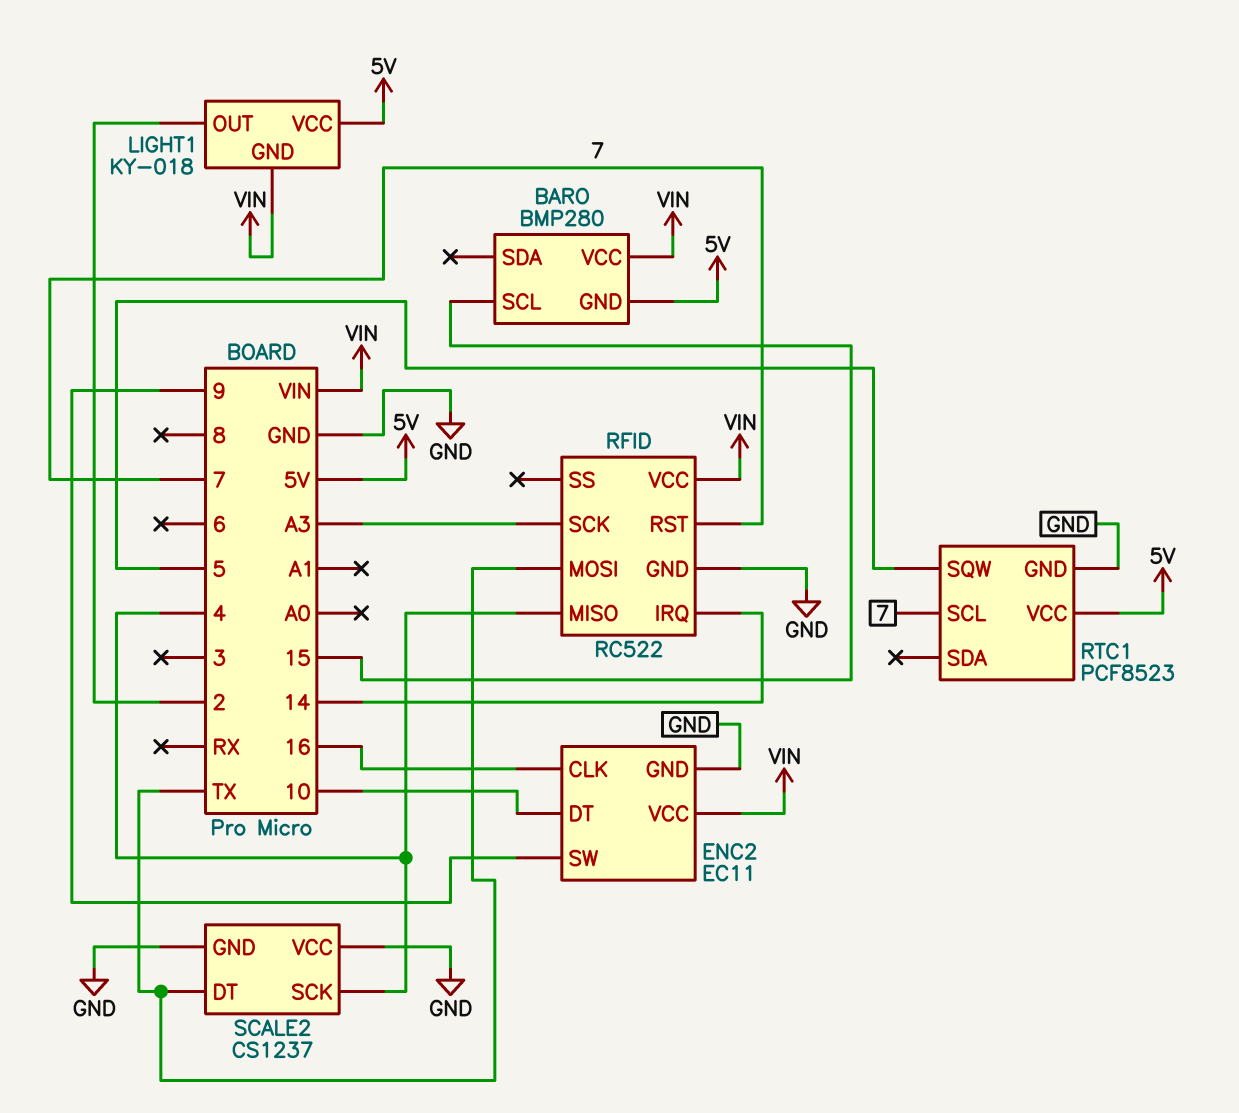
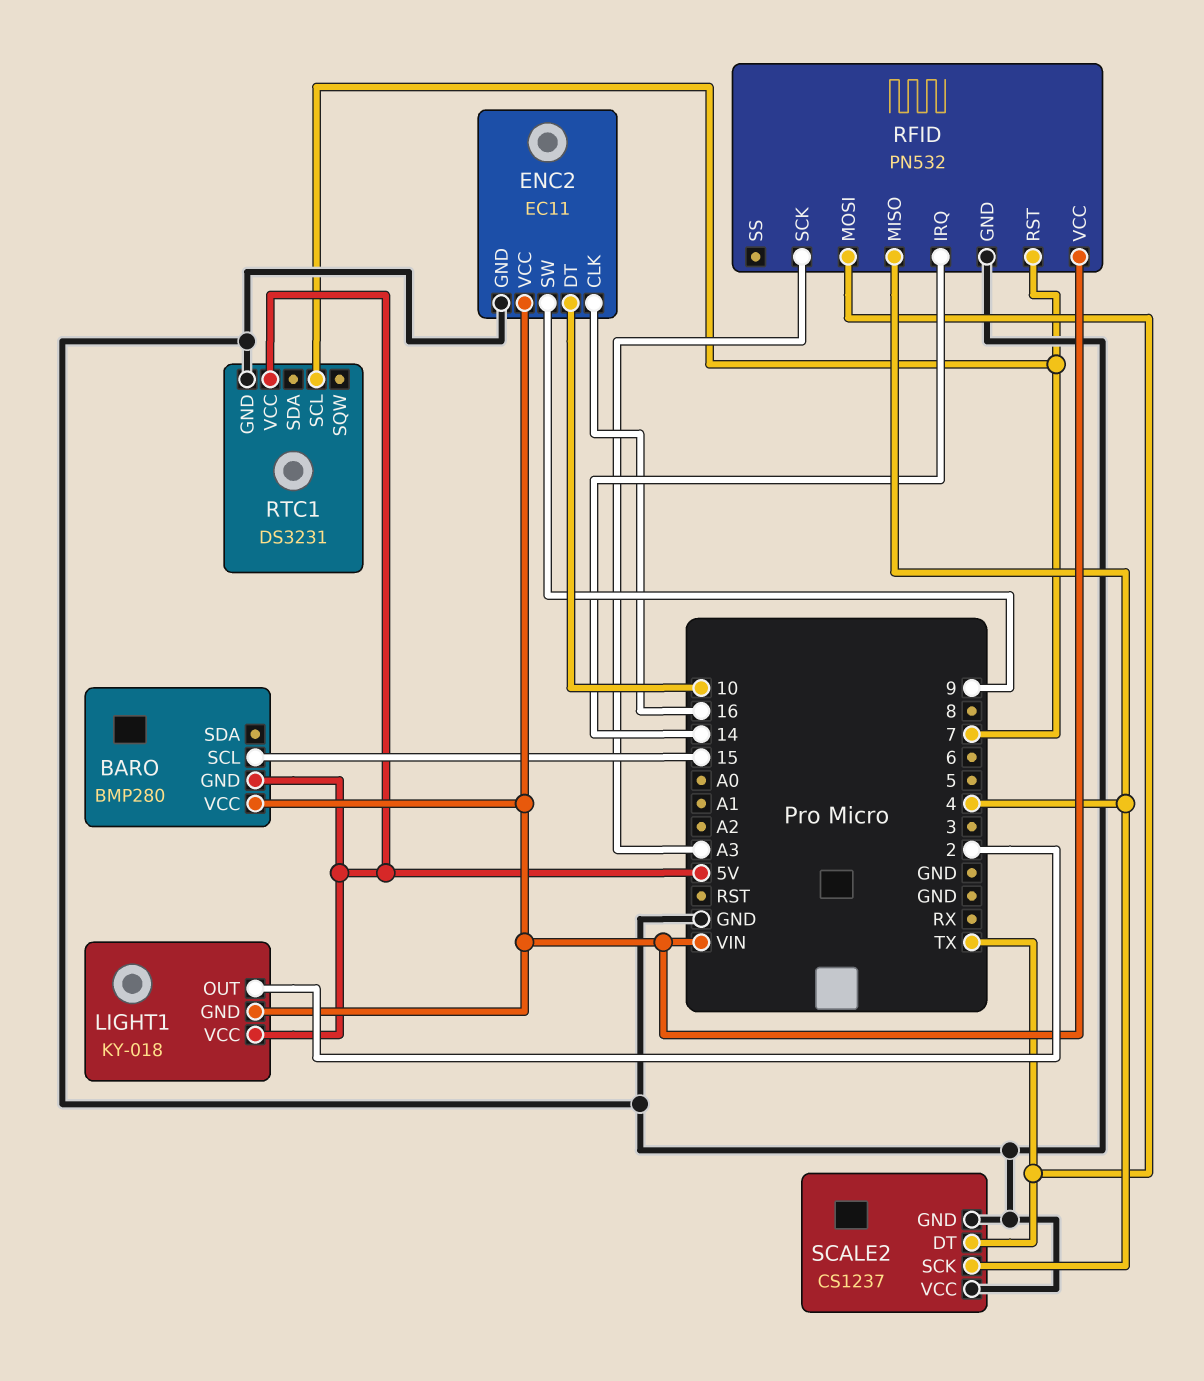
RFID: RC522 -> PN532
RTC1: PCF8523 -> DS3231
RTC1 pin SQW: 5 -> none

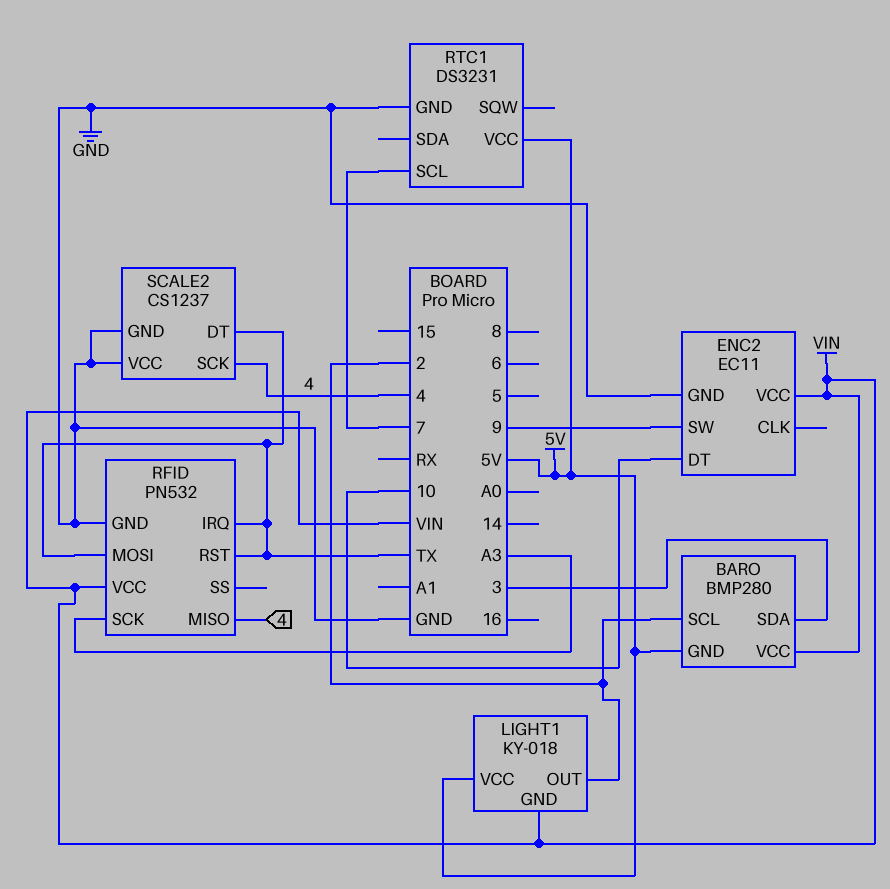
BARO pin SCL: 15 -> 2
BARO pin SDA: none -> 3
ENC2 pin CLK: 16 -> none
RFID pin IRQ: 14 -> TX
RFID pin RST: 7 -> TX

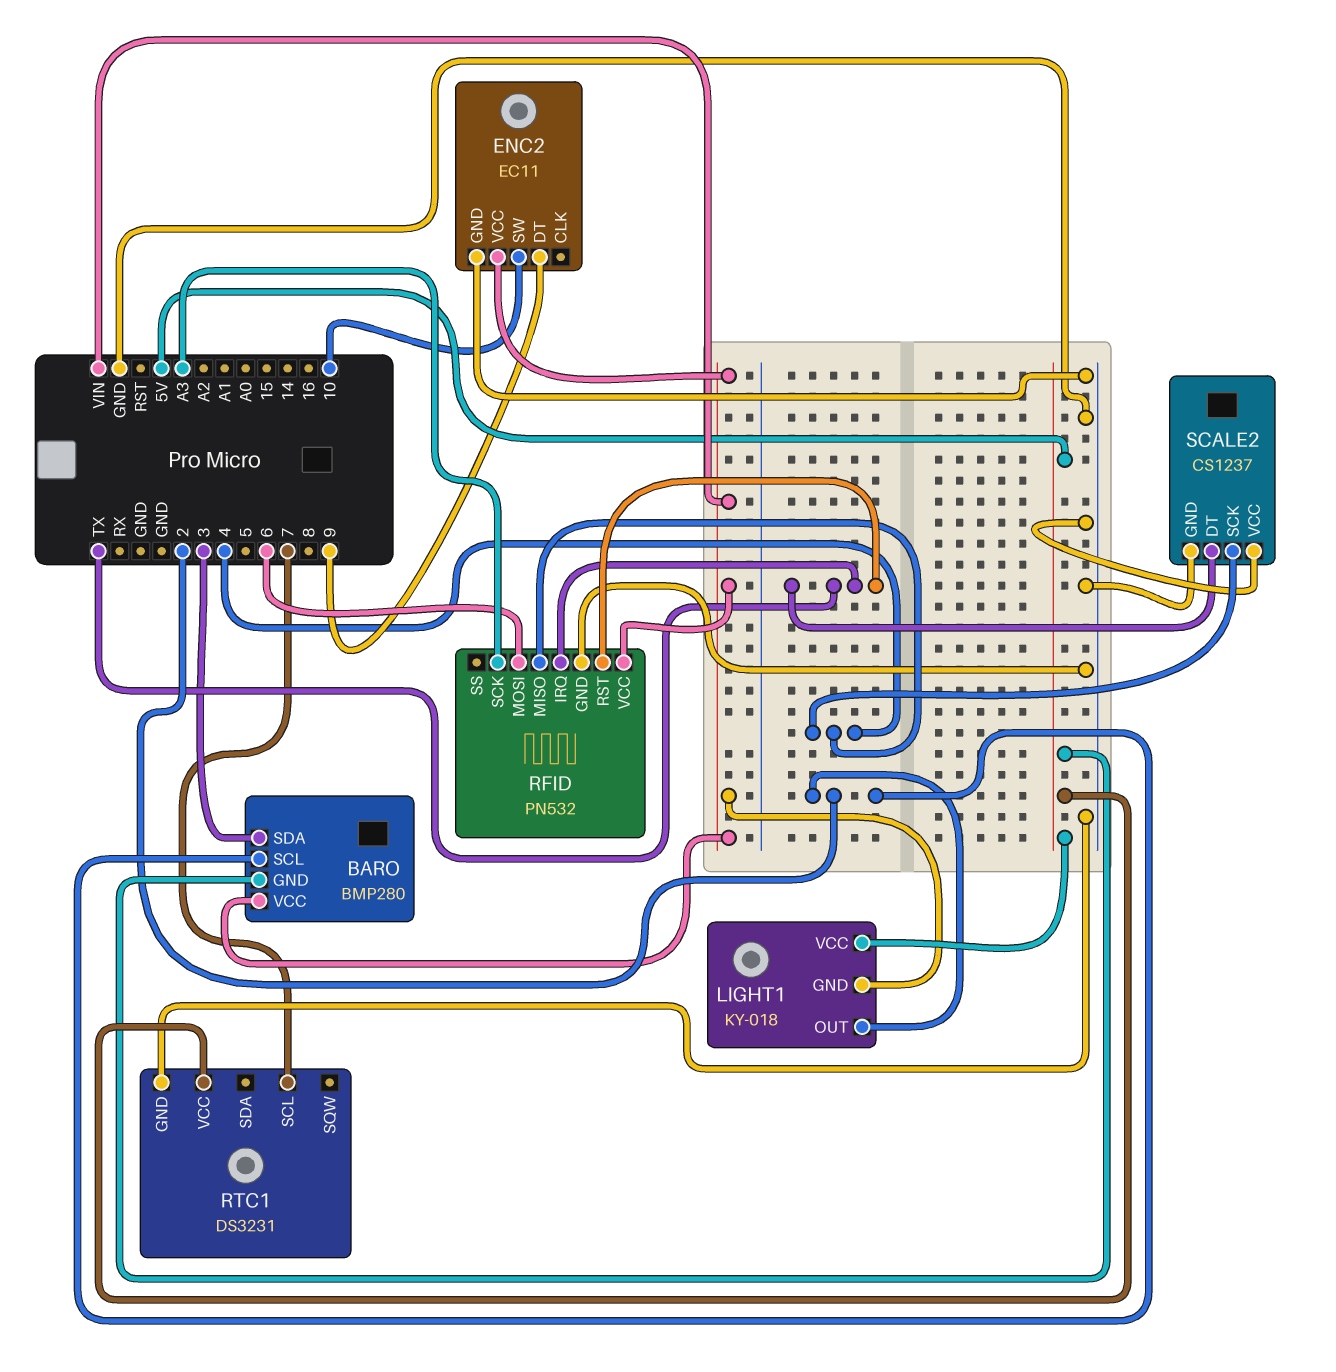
ENC2 pin DT: 10 -> 9
ENC2 pin SW: 9 -> 10
RFID pin MOSI: TX -> 6

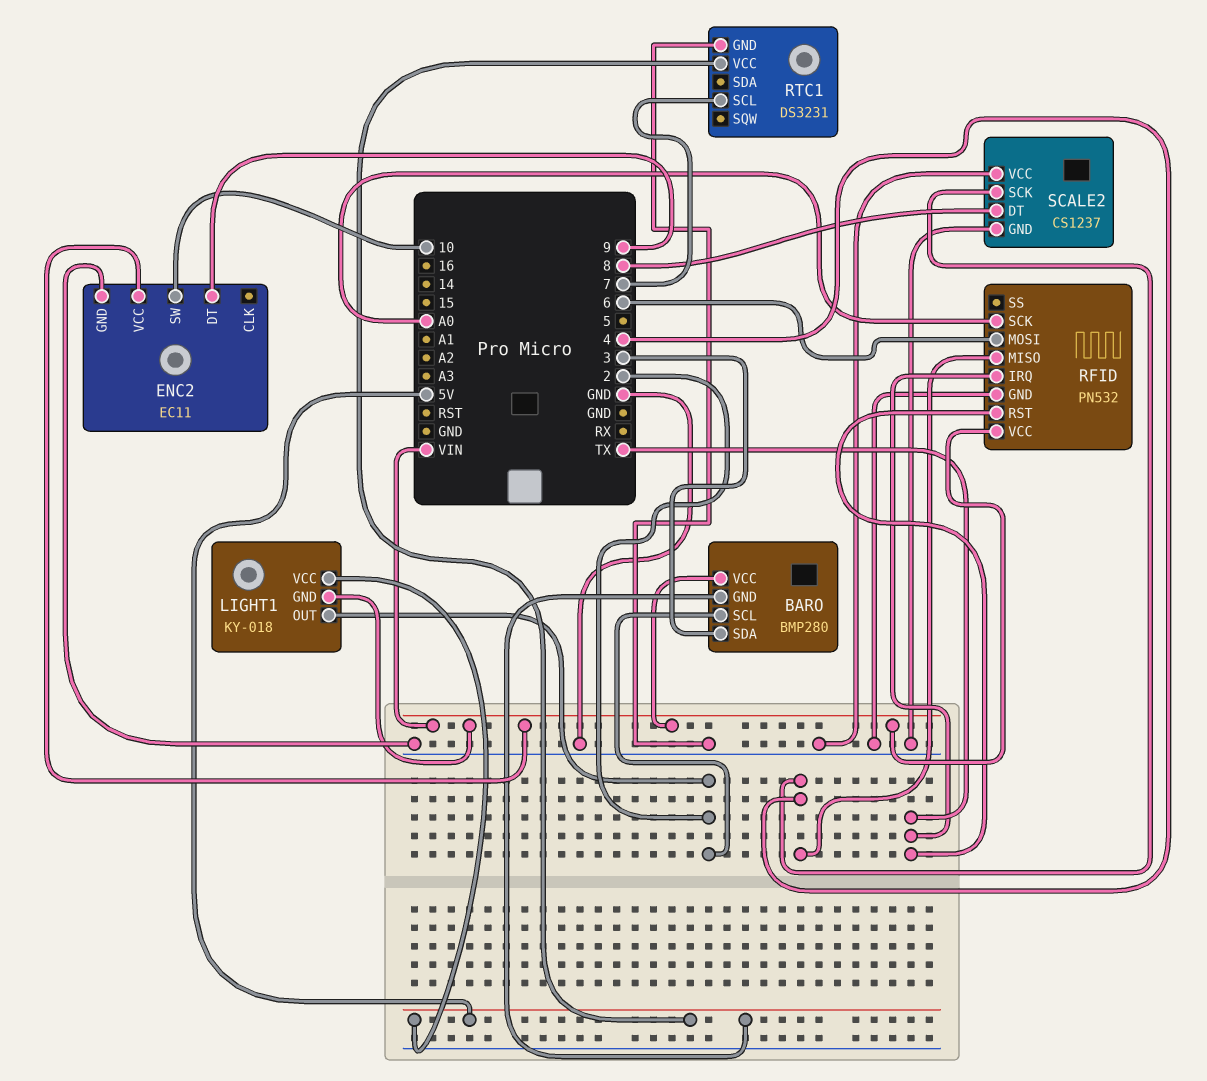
RFID pin SCK: A3 -> A0
SCALE2 pin DT: TX -> 8

